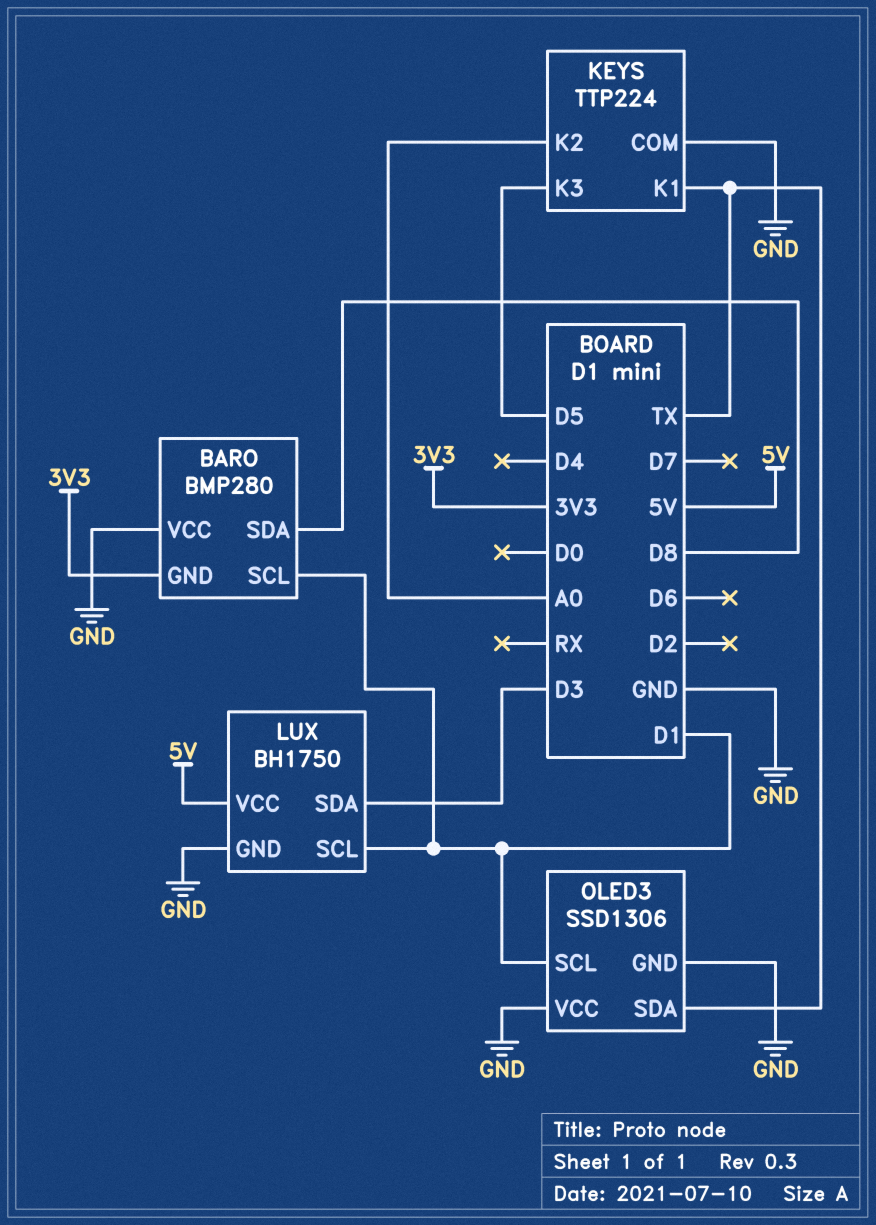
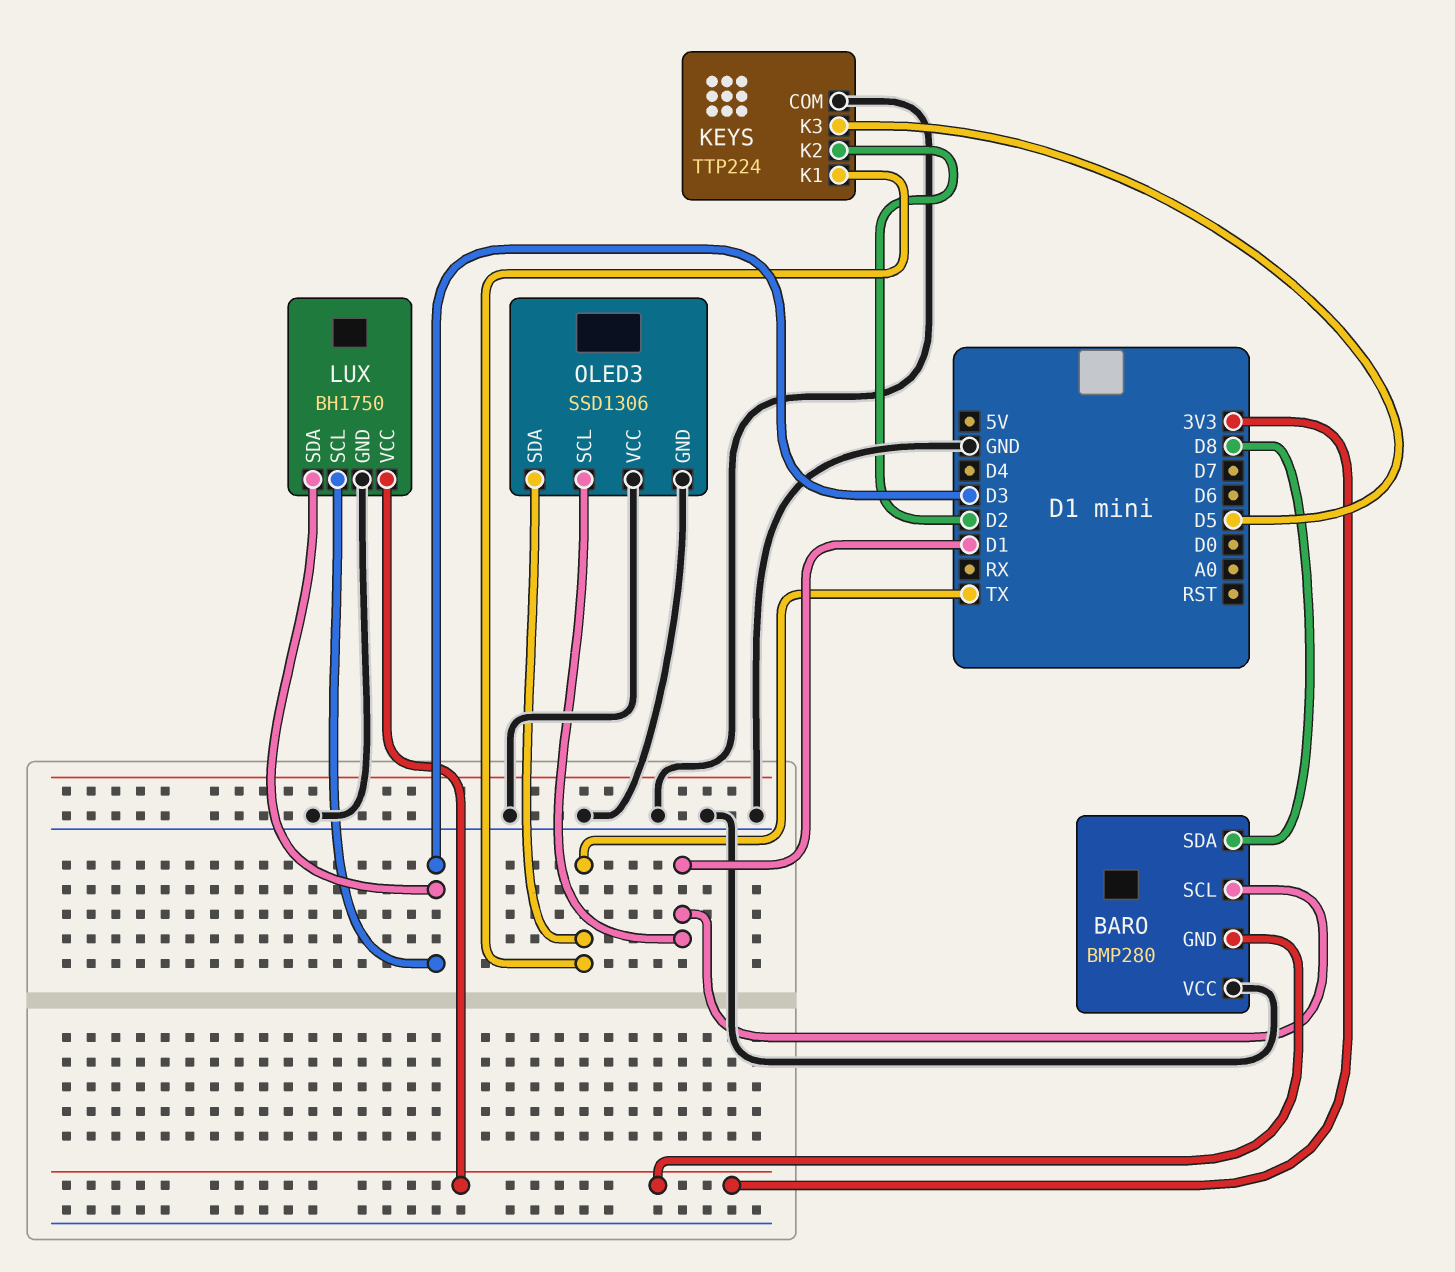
KEYS pin K2: A0 -> D2
LUX pin SCL: D1 -> D3
LUX pin VCC: 5V -> 3V3

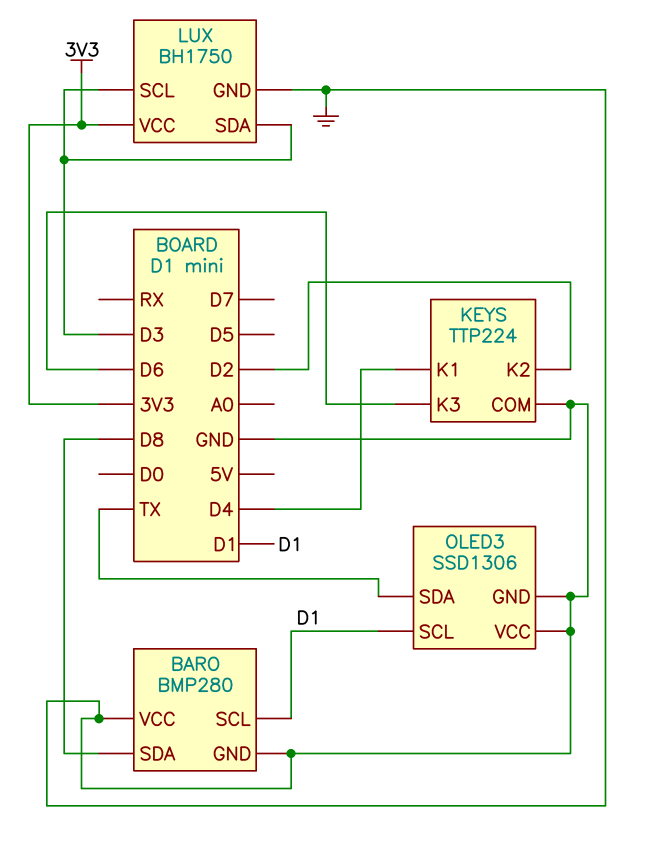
BARO pin GND: 3V3 -> GND
KEYS pin K1: TX -> D4
KEYS pin K3: D5 -> D6

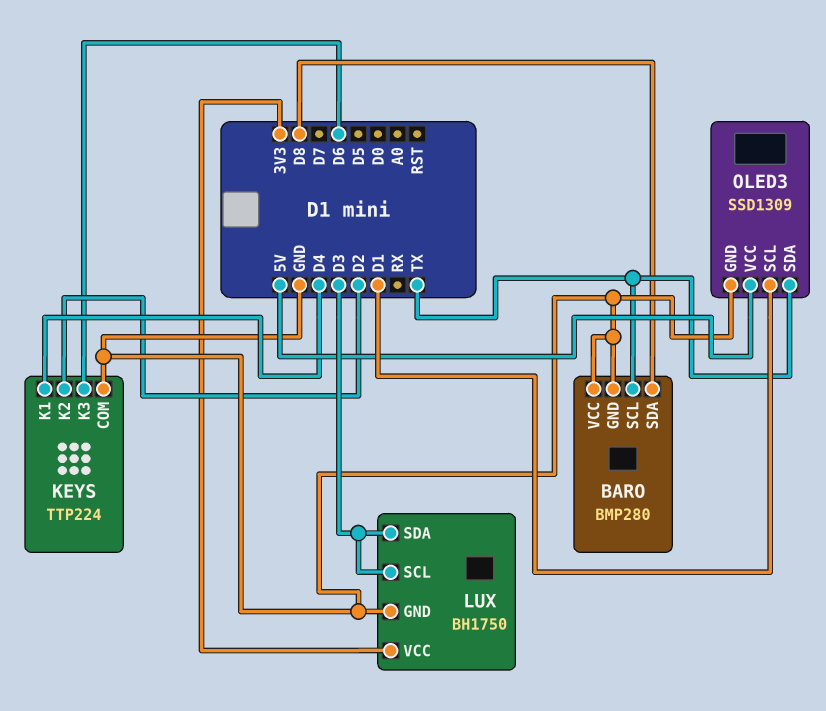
BARO pin SCL: D1 -> TX
OLED3: SSD1306 -> SSD1309
OLED3 pin VCC: GND -> 5V

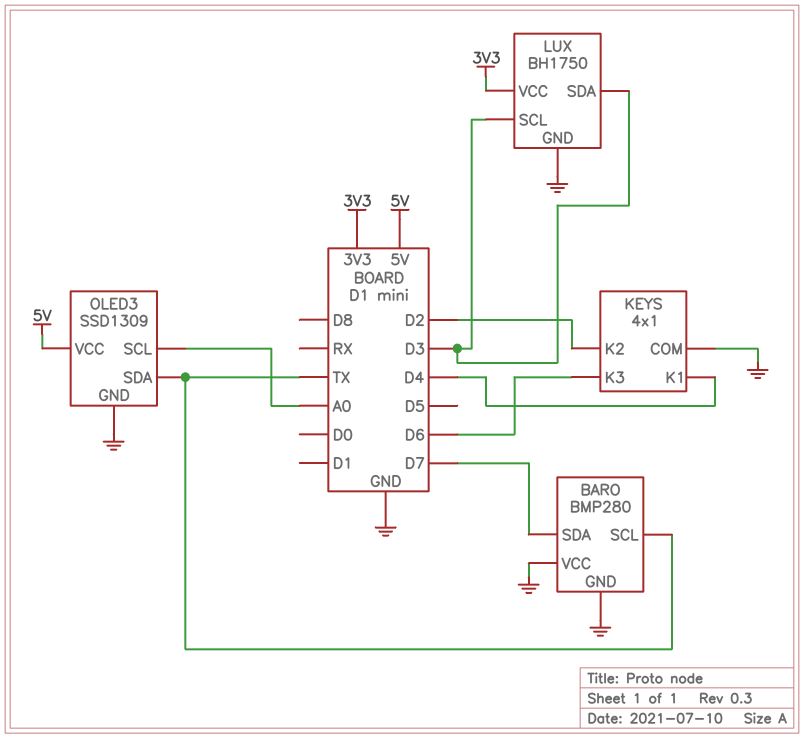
BARO pin SDA: D8 -> D7
KEYS: TTP224 -> 4x1
OLED3 pin SCL: D1 -> A0

